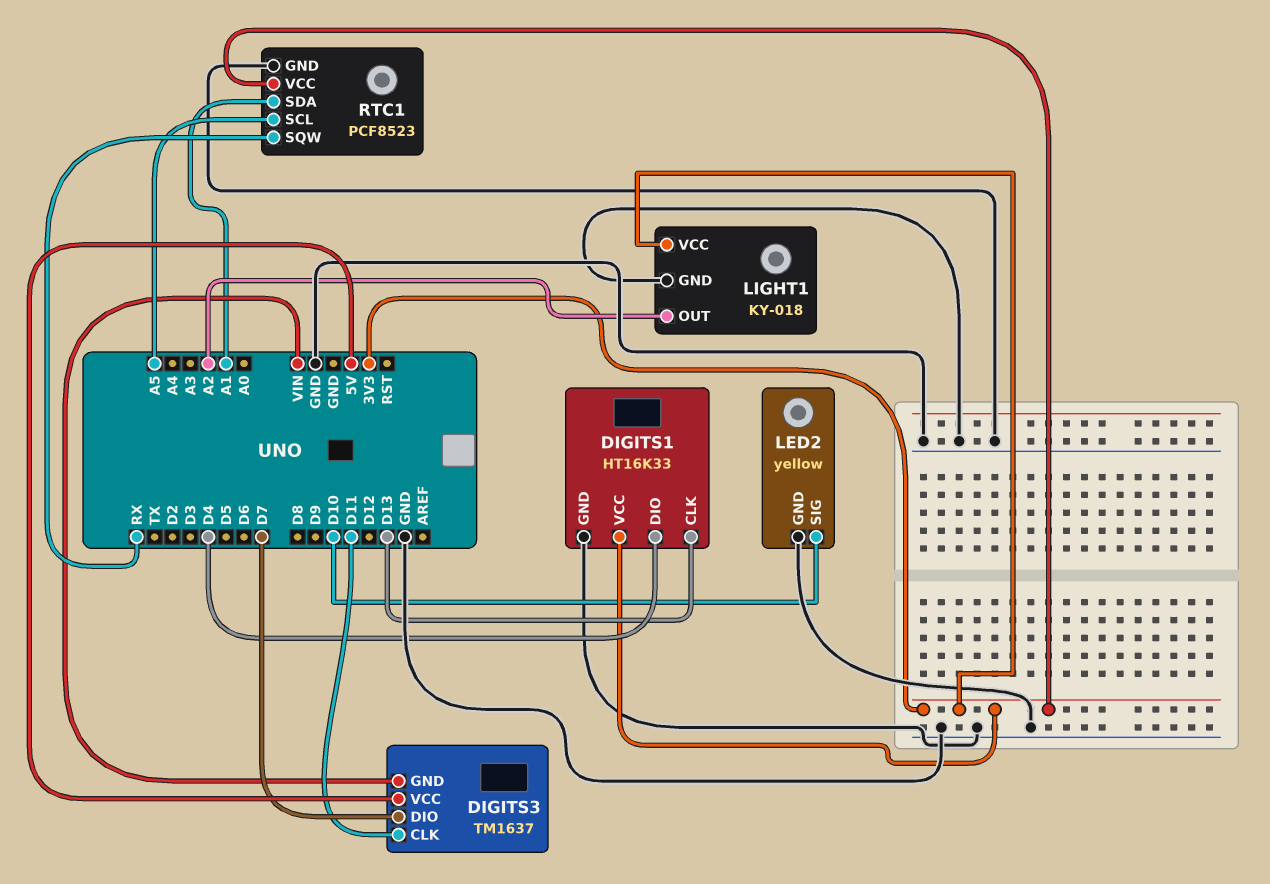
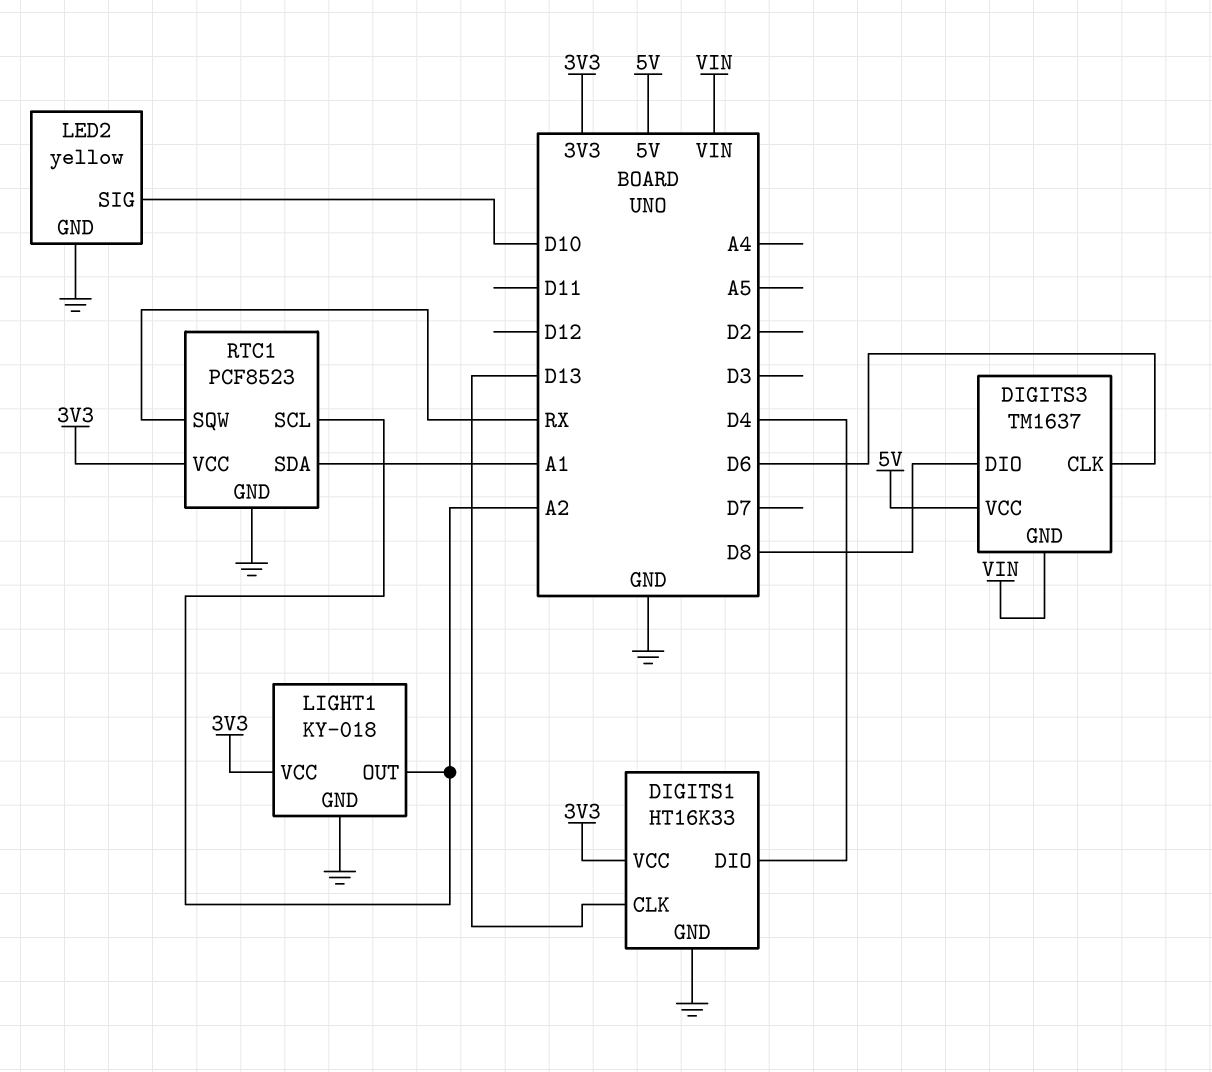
DIGITS3 pin CLK: D11 -> D6
DIGITS3 pin DIO: D7 -> D8
RTC1 pin SCL: A5 -> A2

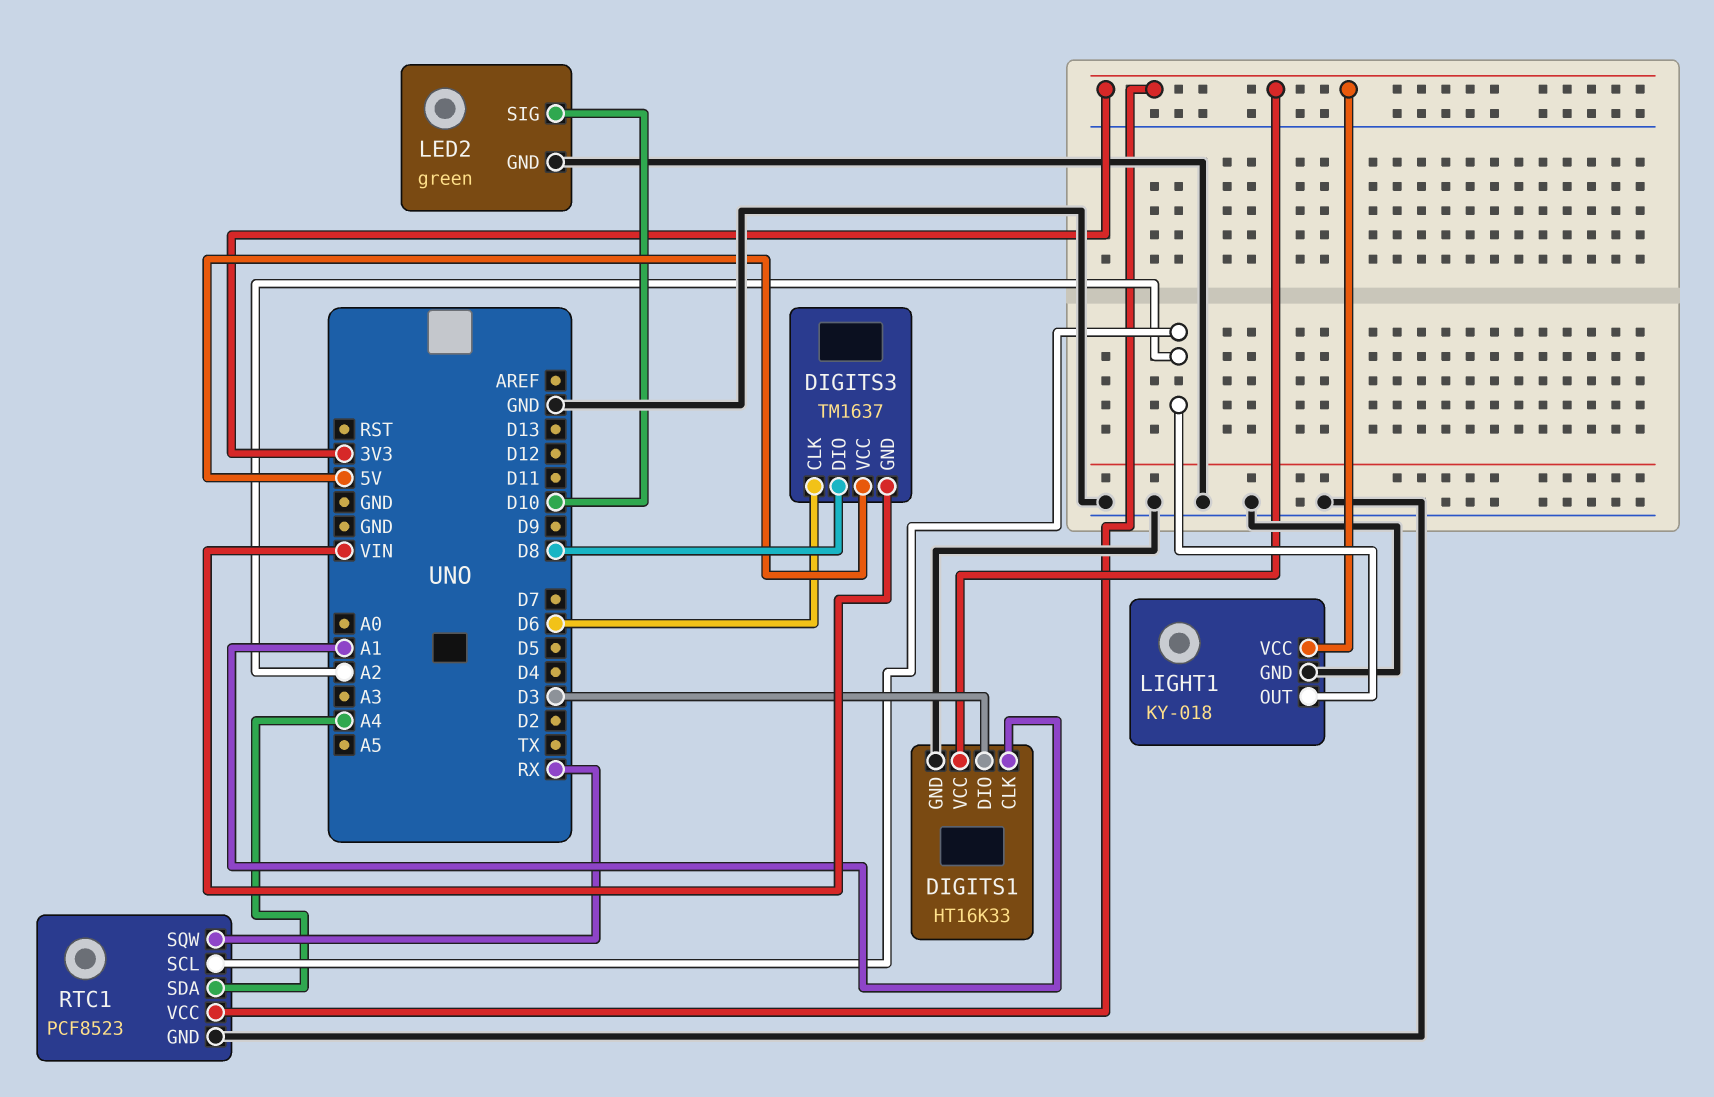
DIGITS1 pin CLK: D13 -> A1
DIGITS1 pin DIO: D4 -> D3
LED2: yellow -> green
RTC1 pin SDA: A1 -> A4

